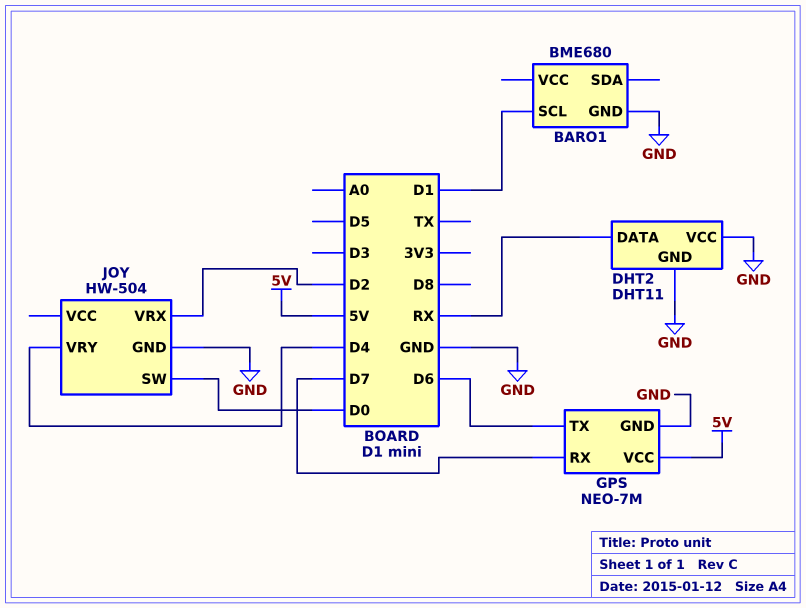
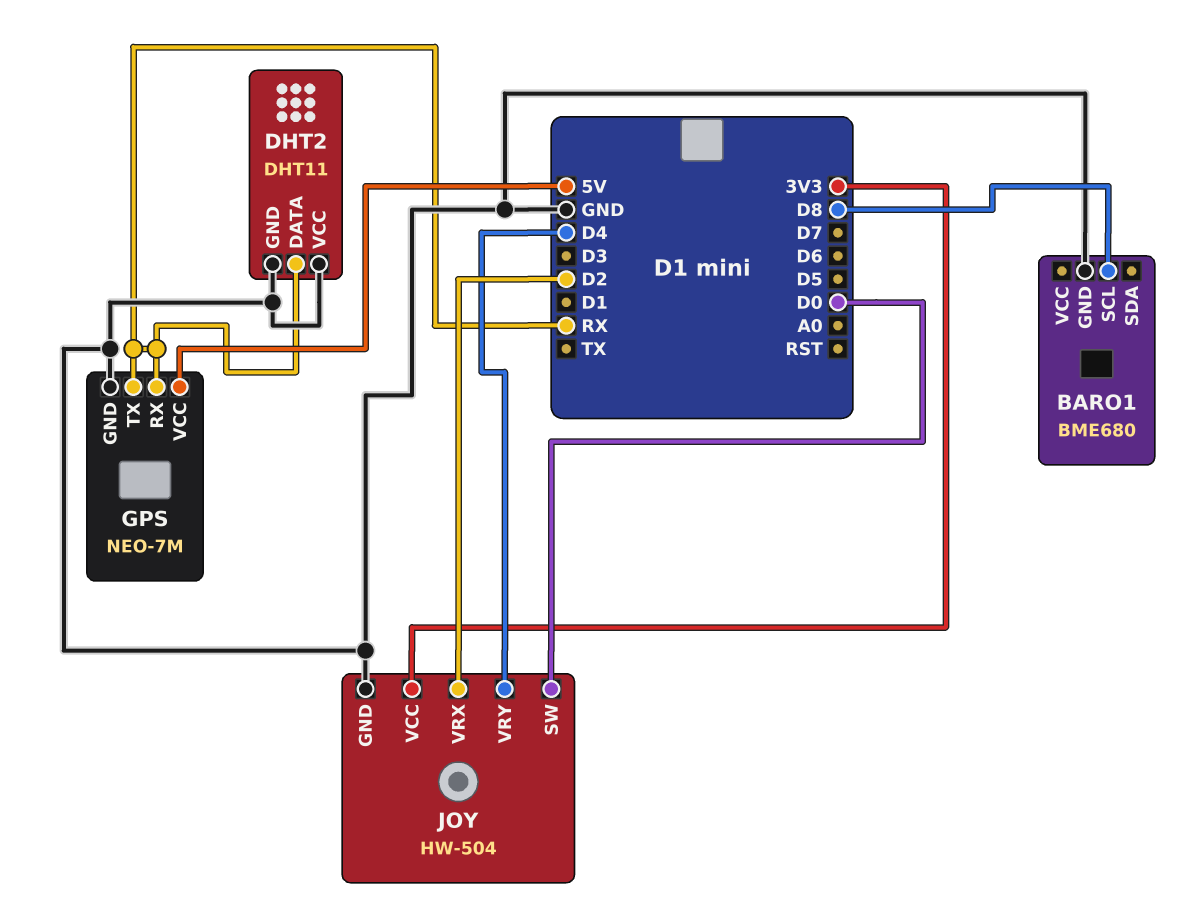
BARO1 pin SCL: D1 -> D8
GPS pin RX: D7 -> RX
GPS pin TX: D6 -> RX
JOY pin VCC: none -> 3V3

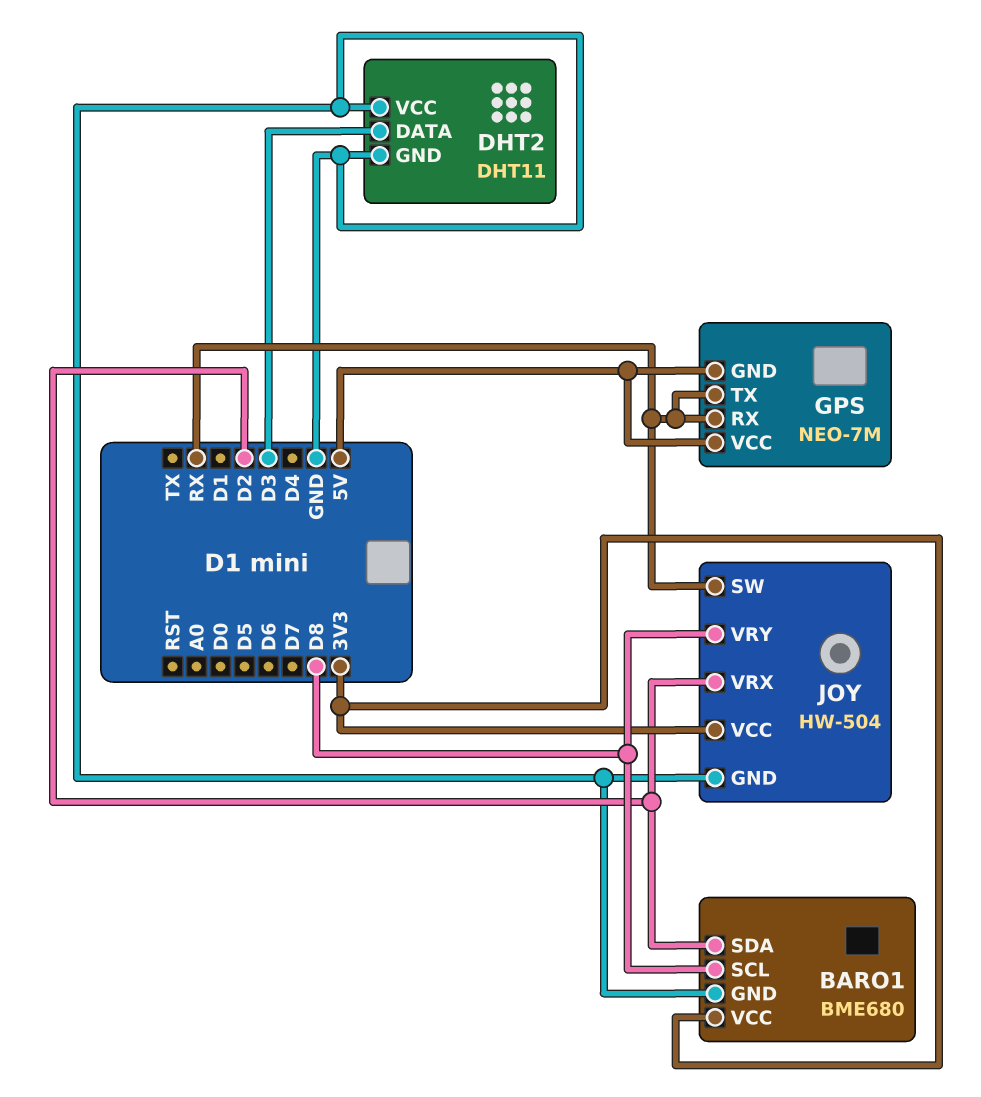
BARO1 pin SDA: none -> D2
BARO1 pin VCC: none -> 3V3
DHT2 pin DATA: RX -> D3
GPS pin GND: GND -> 5V
JOY pin SW: D0 -> RX
JOY pin VRY: D4 -> D8

